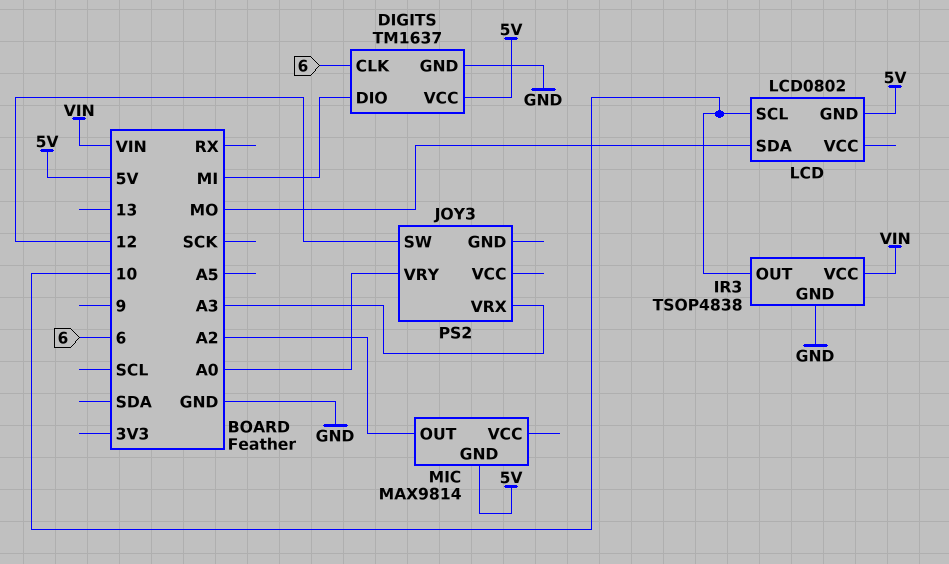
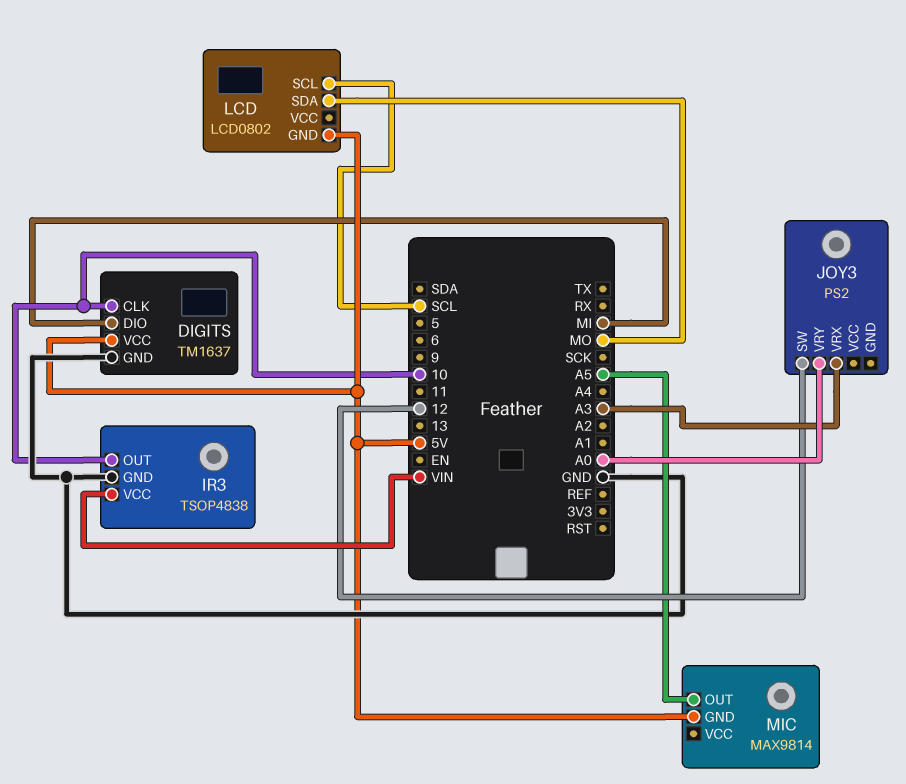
DIGITS pin CLK: 6 -> 10
LCD pin SCL: 10 -> SCL
MIC pin OUT: A2 -> A5

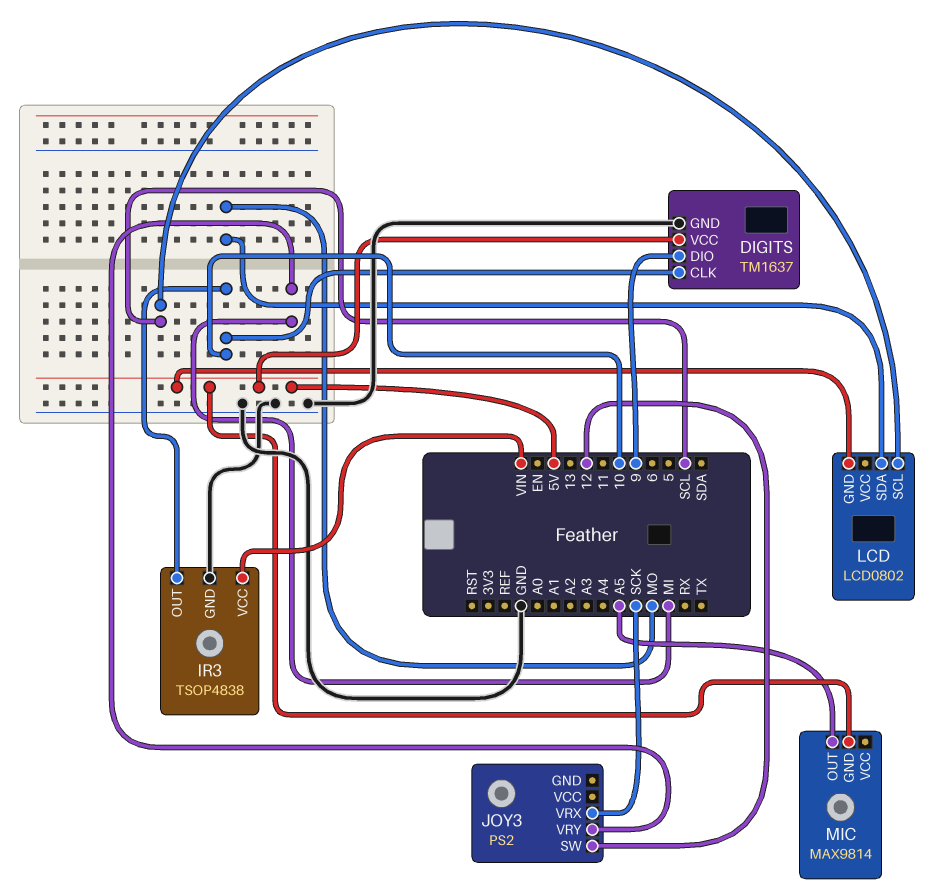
DIGITS pin DIO: MI -> 9
JOY3 pin VRX: A3 -> SCK
JOY3 pin VRY: A0 -> MI

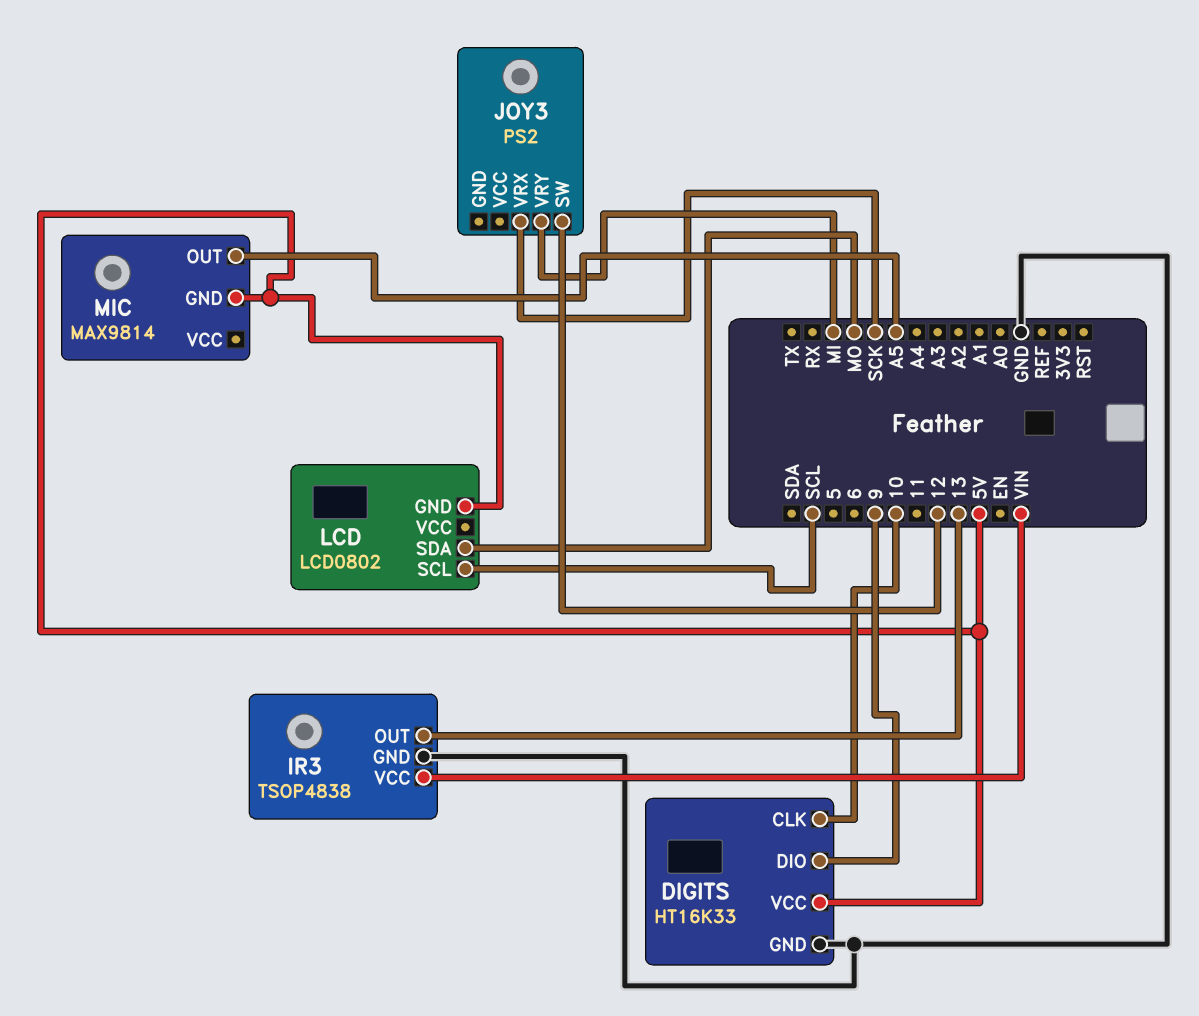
DIGITS: TM1637 -> HT16K33
IR3 pin OUT: 10 -> 13

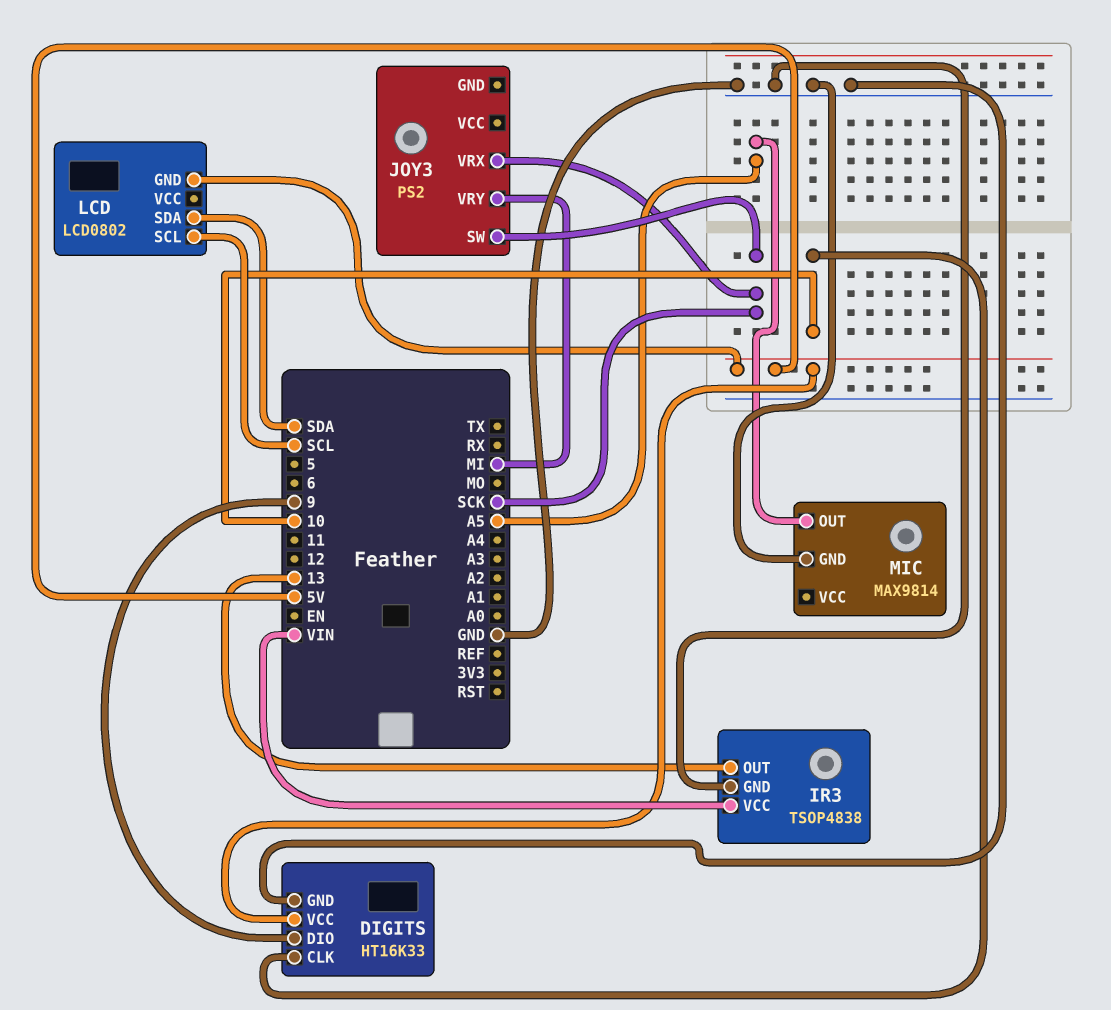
JOY3 pin SW: 12 -> SCK
LCD pin SDA: MO -> SDA
MIC pin GND: 5V -> GND

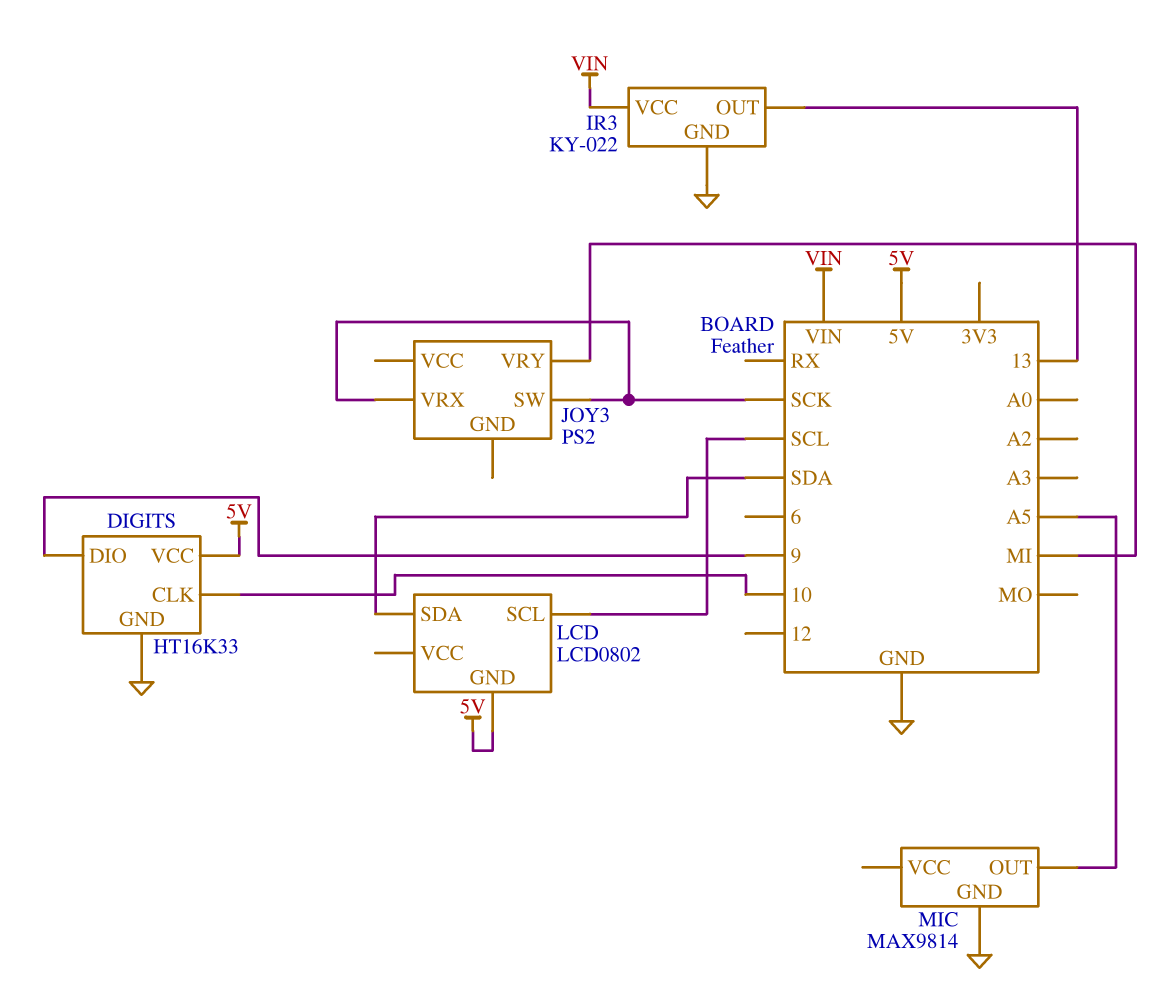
IR3: TSOP4838 -> KY-022

